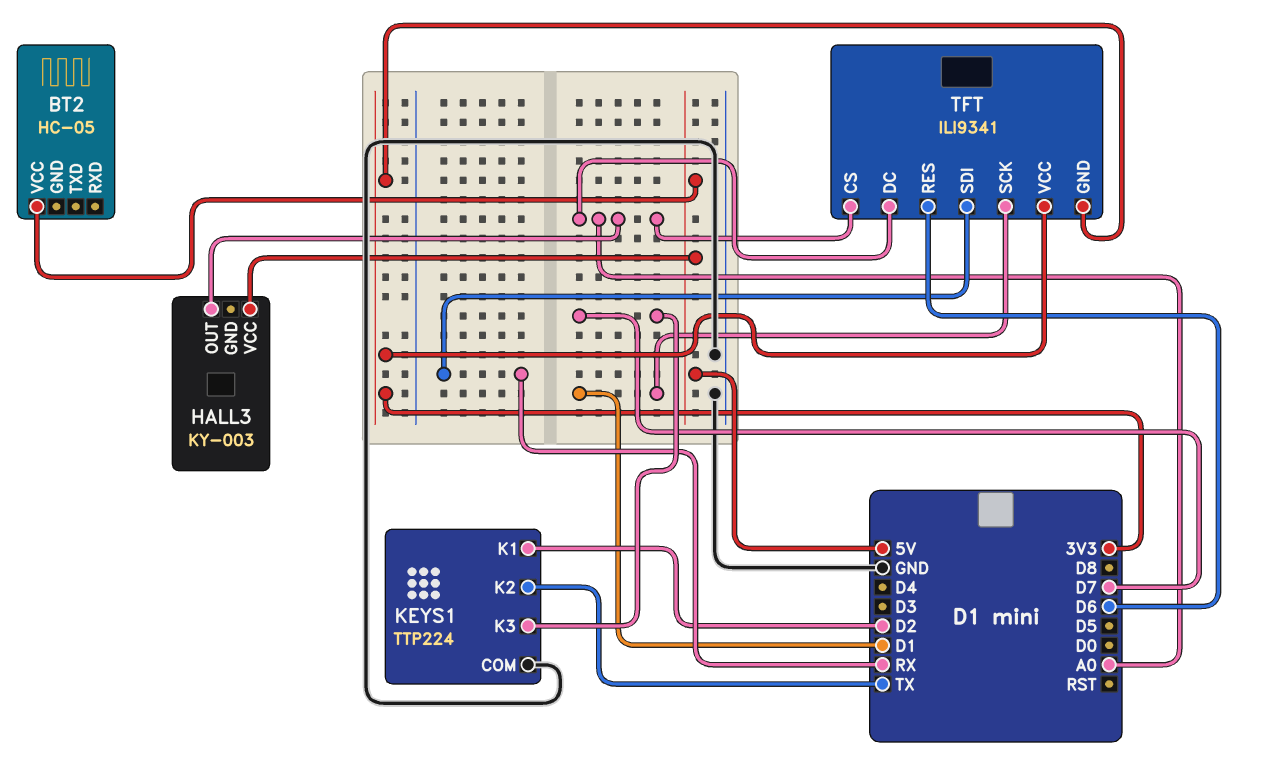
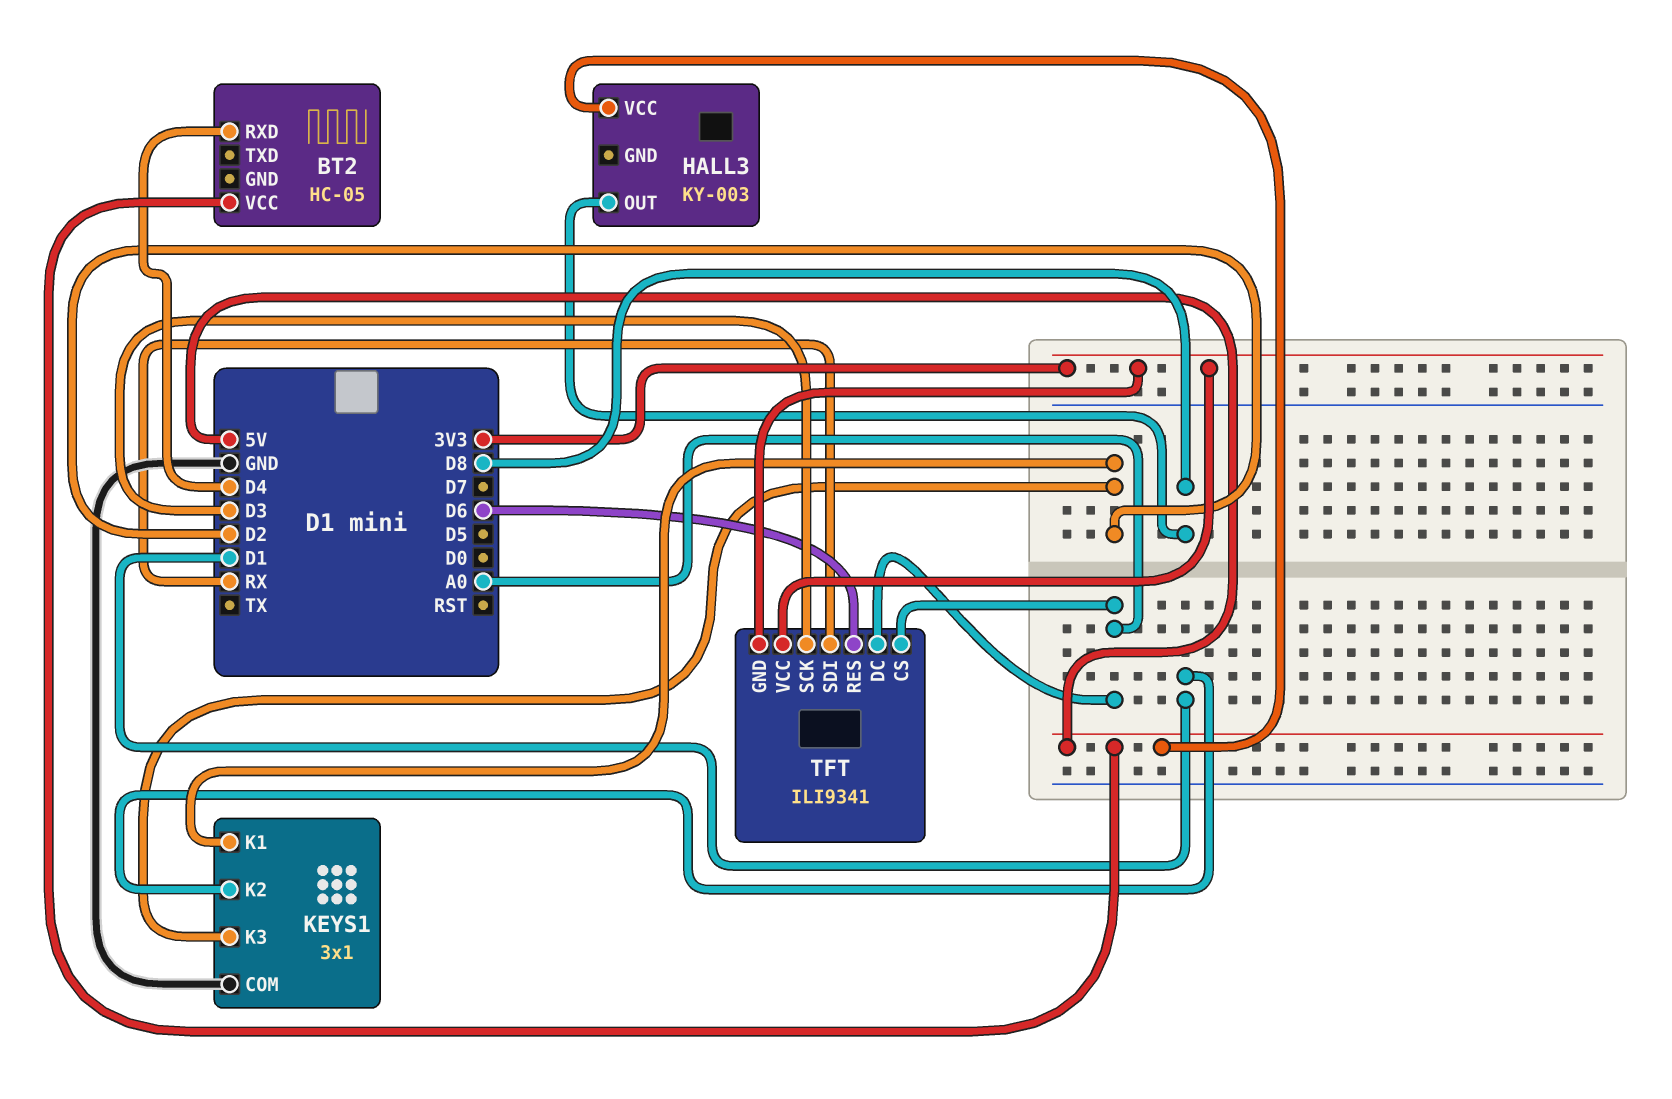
BT2 pin RXD: none -> D4
HALL3 pin OUT: A0 -> D8
KEYS1: TTP224 -> 3x1
KEYS1 pin K2: TX -> D1
KEYS1 pin K3: D7 -> D2
TFT pin SCK: D1 -> D3

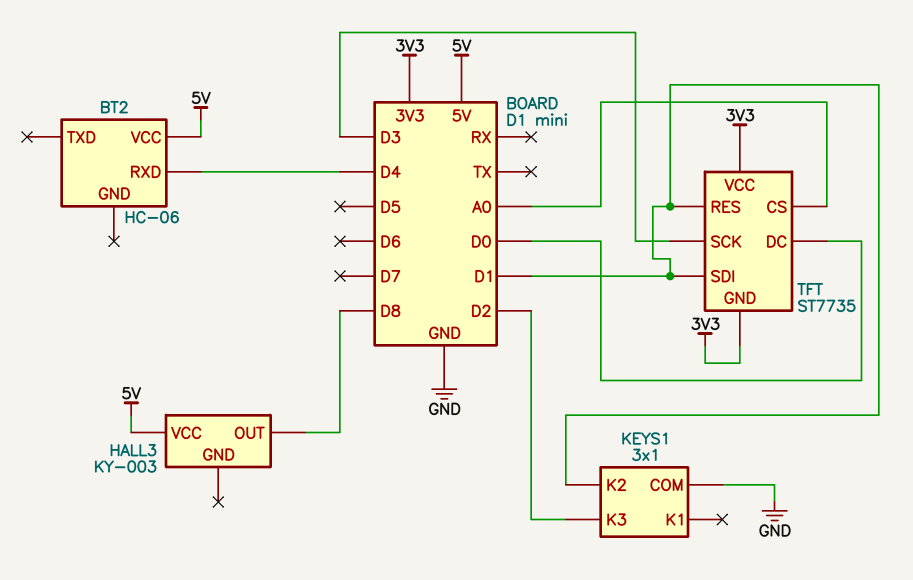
BT2: HC-05 -> HC-06
KEYS1 pin K1: D2 -> none
TFT: ILI9341 -> ST7735
TFT pin DC: A0 -> D0
TFT pin RES: D6 -> D1
TFT pin SDI: RX -> D1

